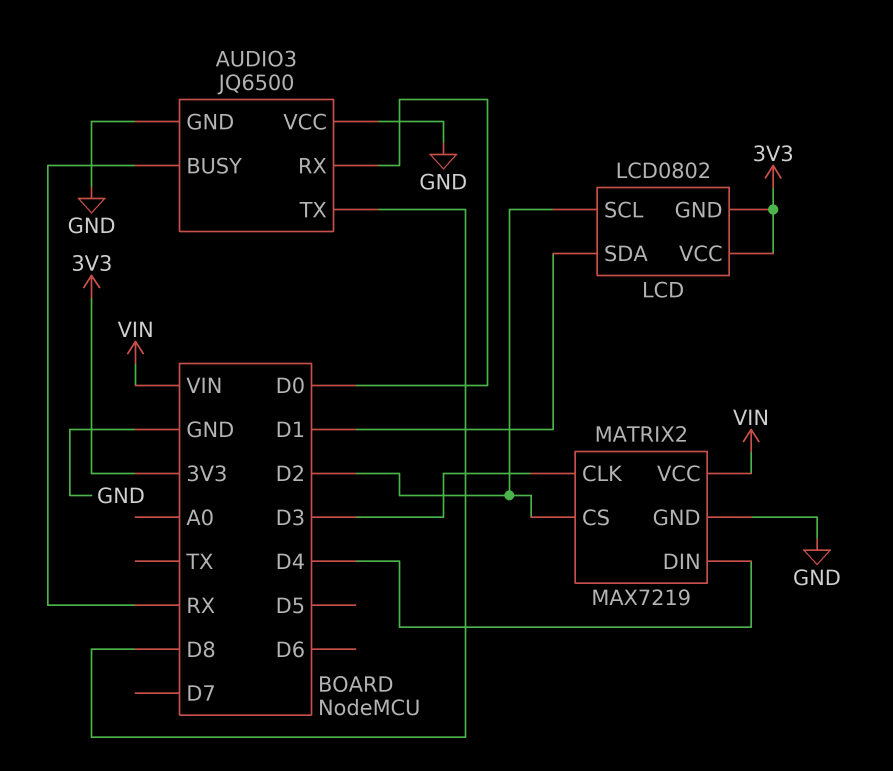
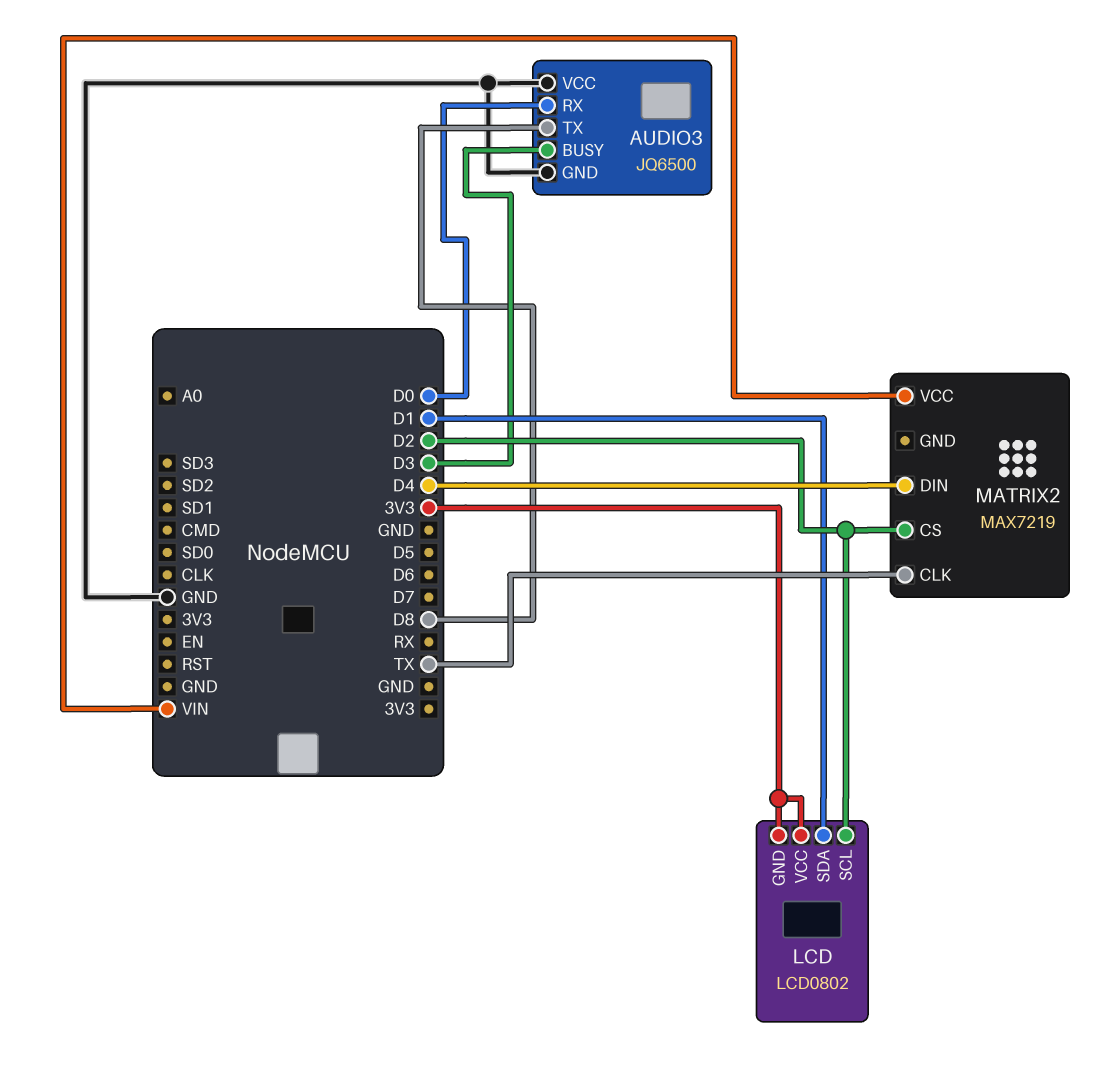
AUDIO3 pin BUSY: RX -> D3
MATRIX2 pin CLK: D3 -> TX
MATRIX2 pin GND: GND -> none

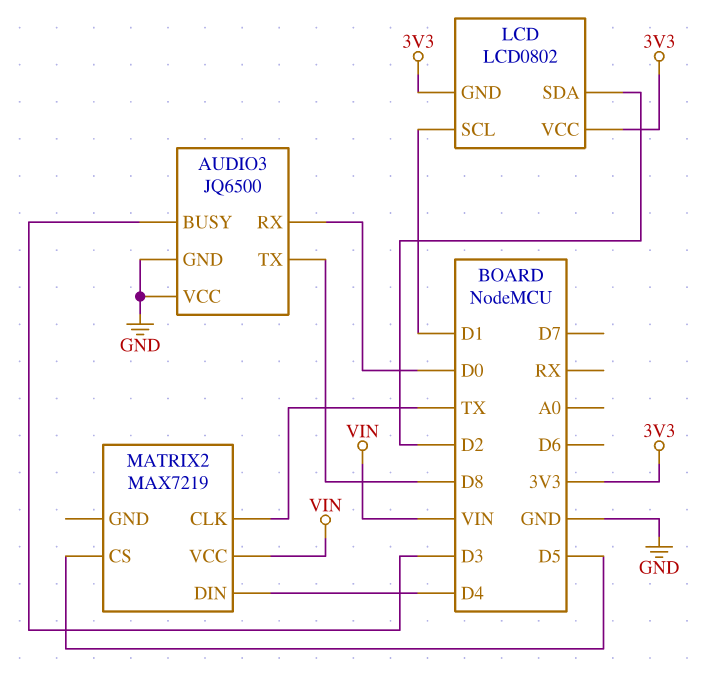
LCD pin SCL: D2 -> D1
LCD pin SDA: D1 -> D2
MATRIX2 pin CS: D2 -> D5

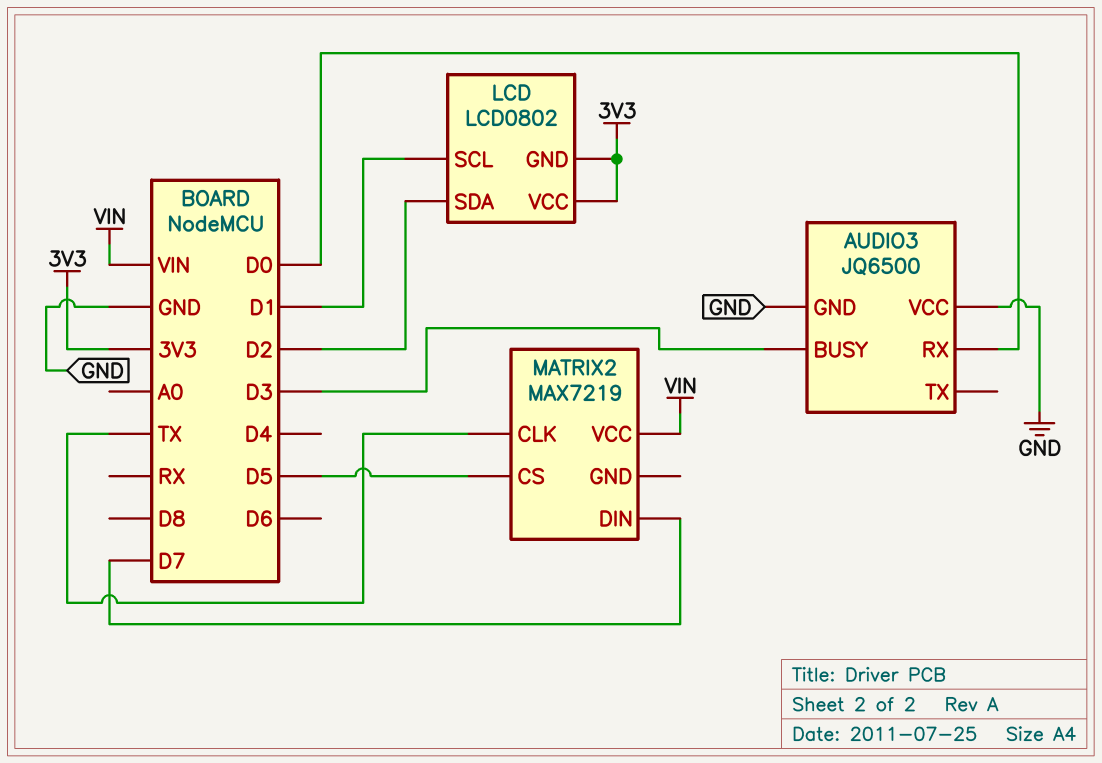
AUDIO3 pin TX: D8 -> none
MATRIX2 pin DIN: D4 -> D7

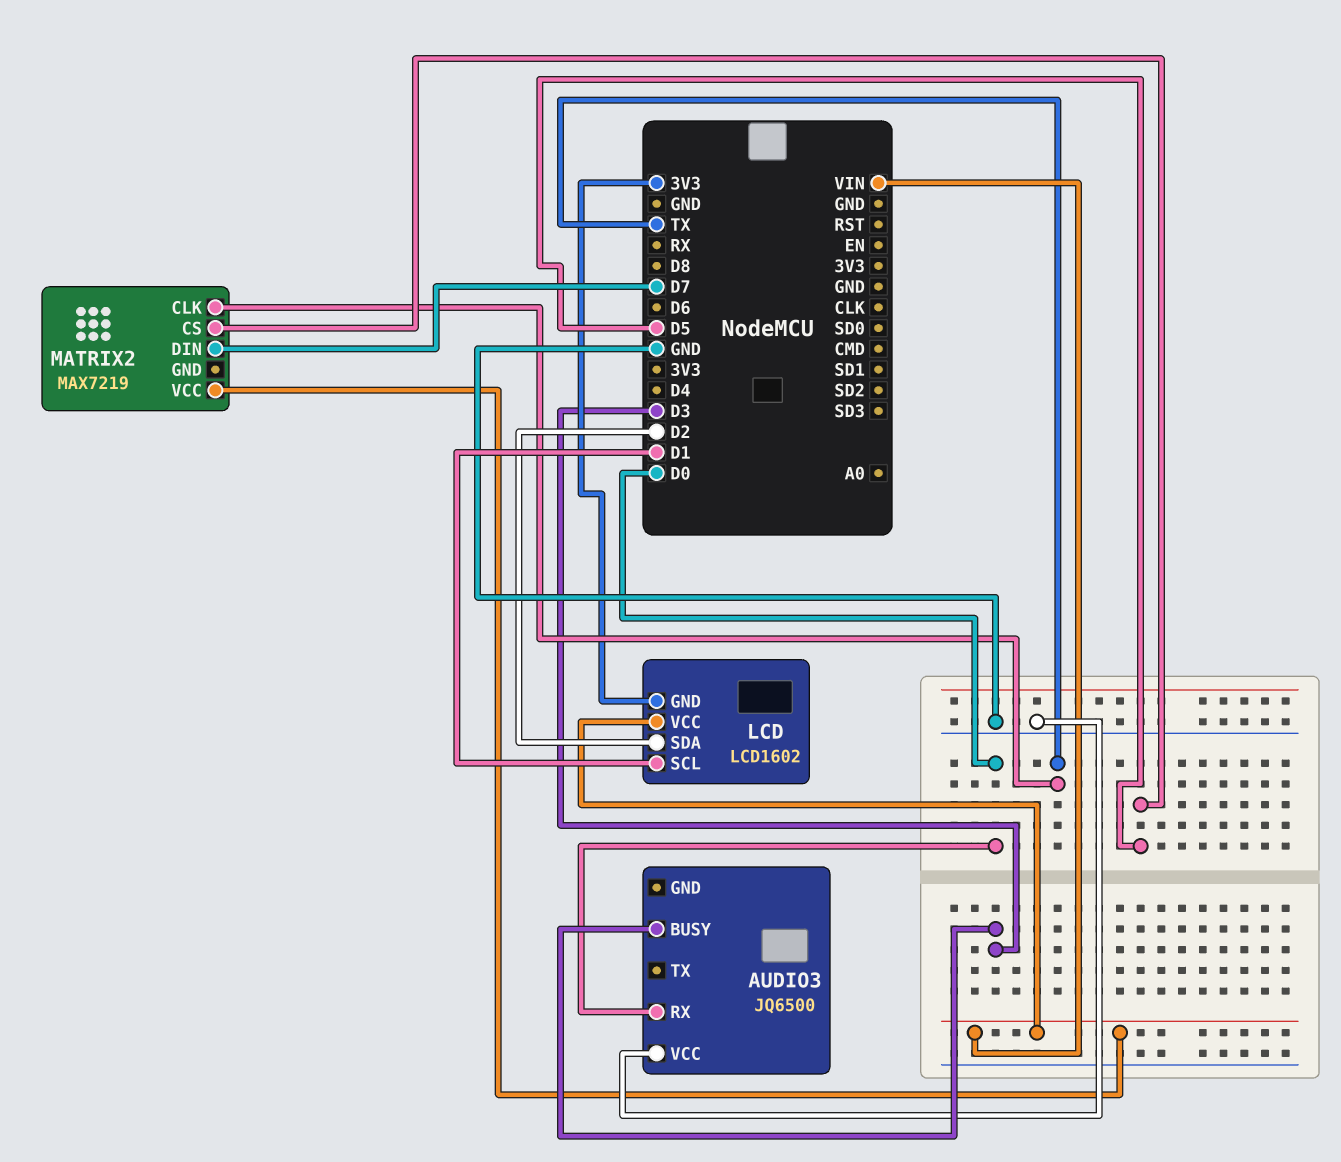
AUDIO3 pin GND: GND -> none
LCD: LCD0802 -> LCD1602
LCD pin VCC: 3V3 -> VIN

